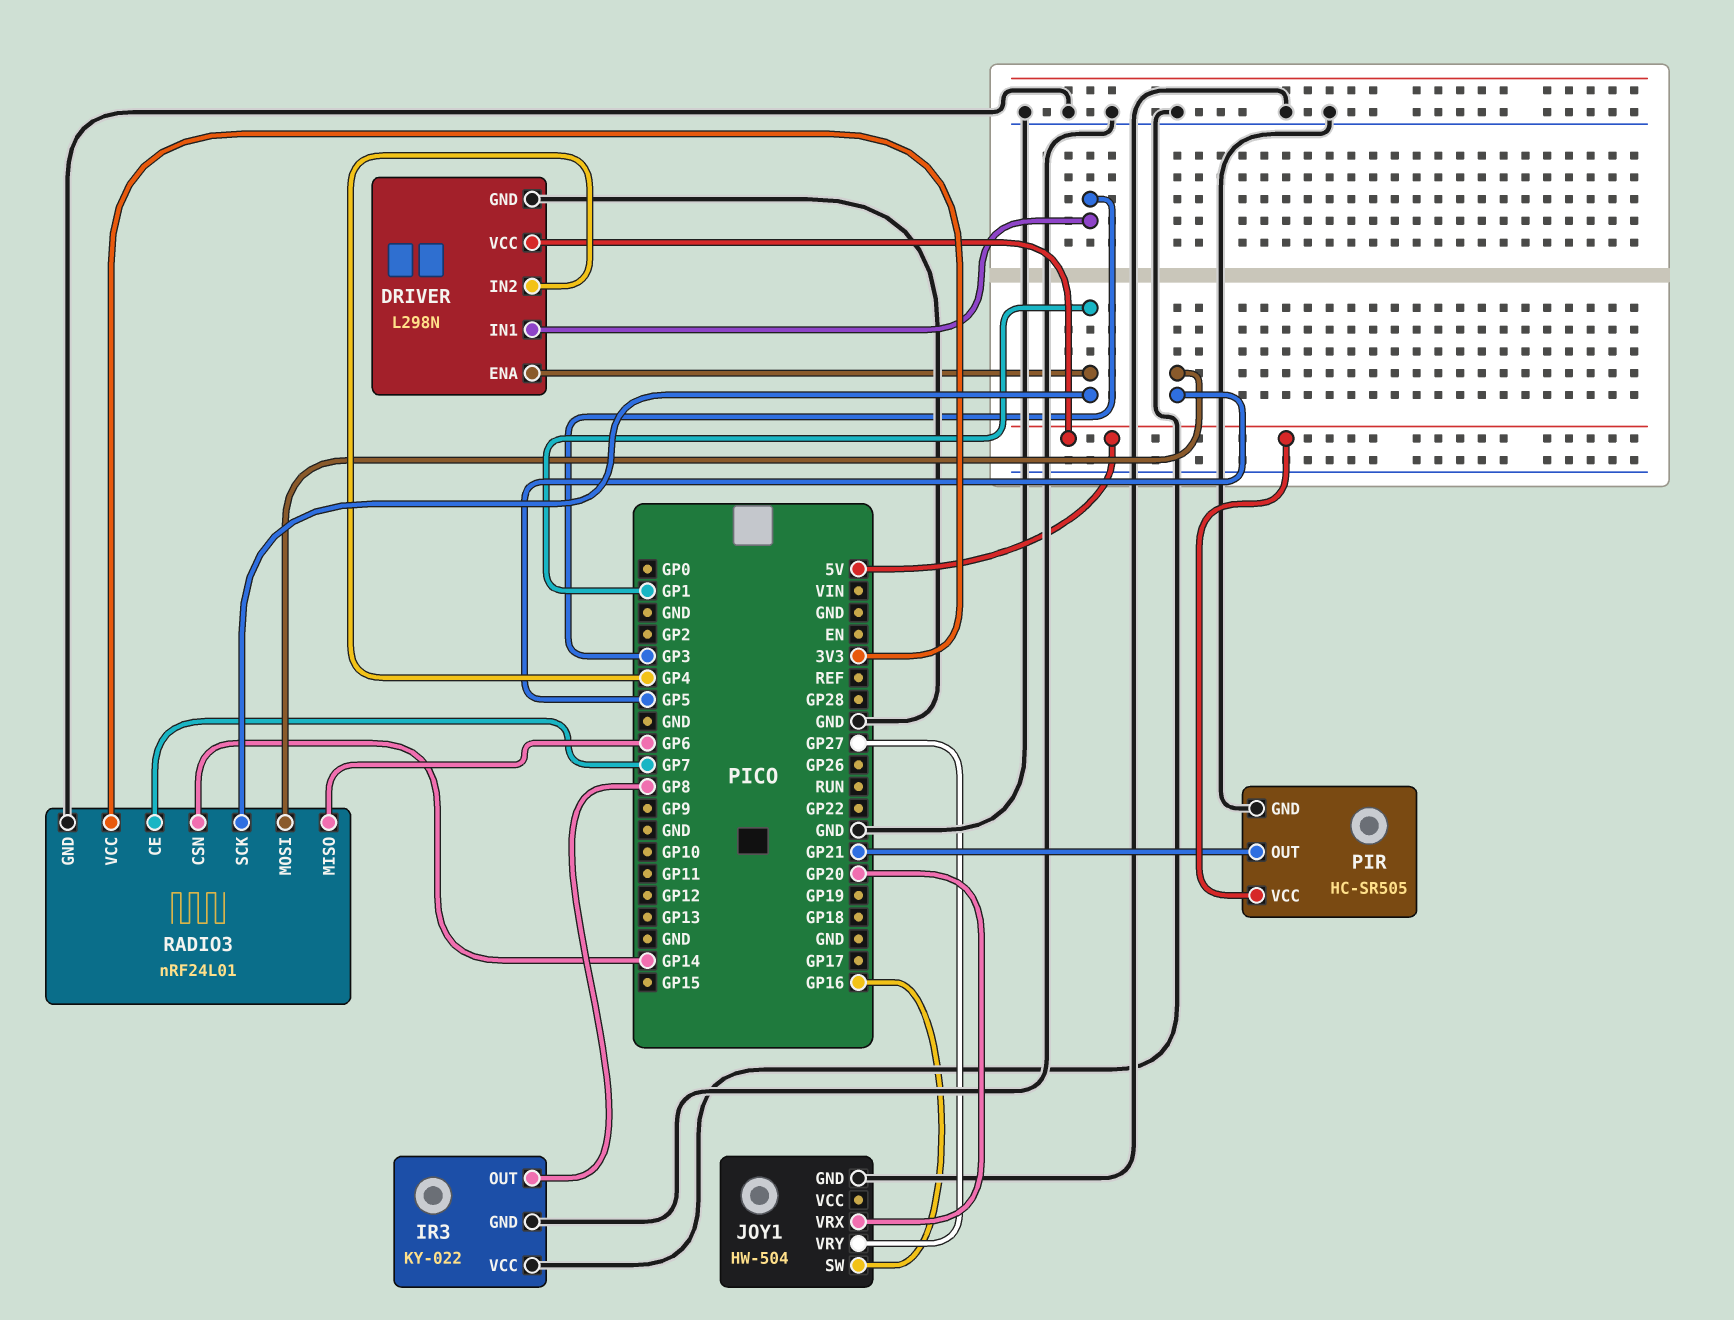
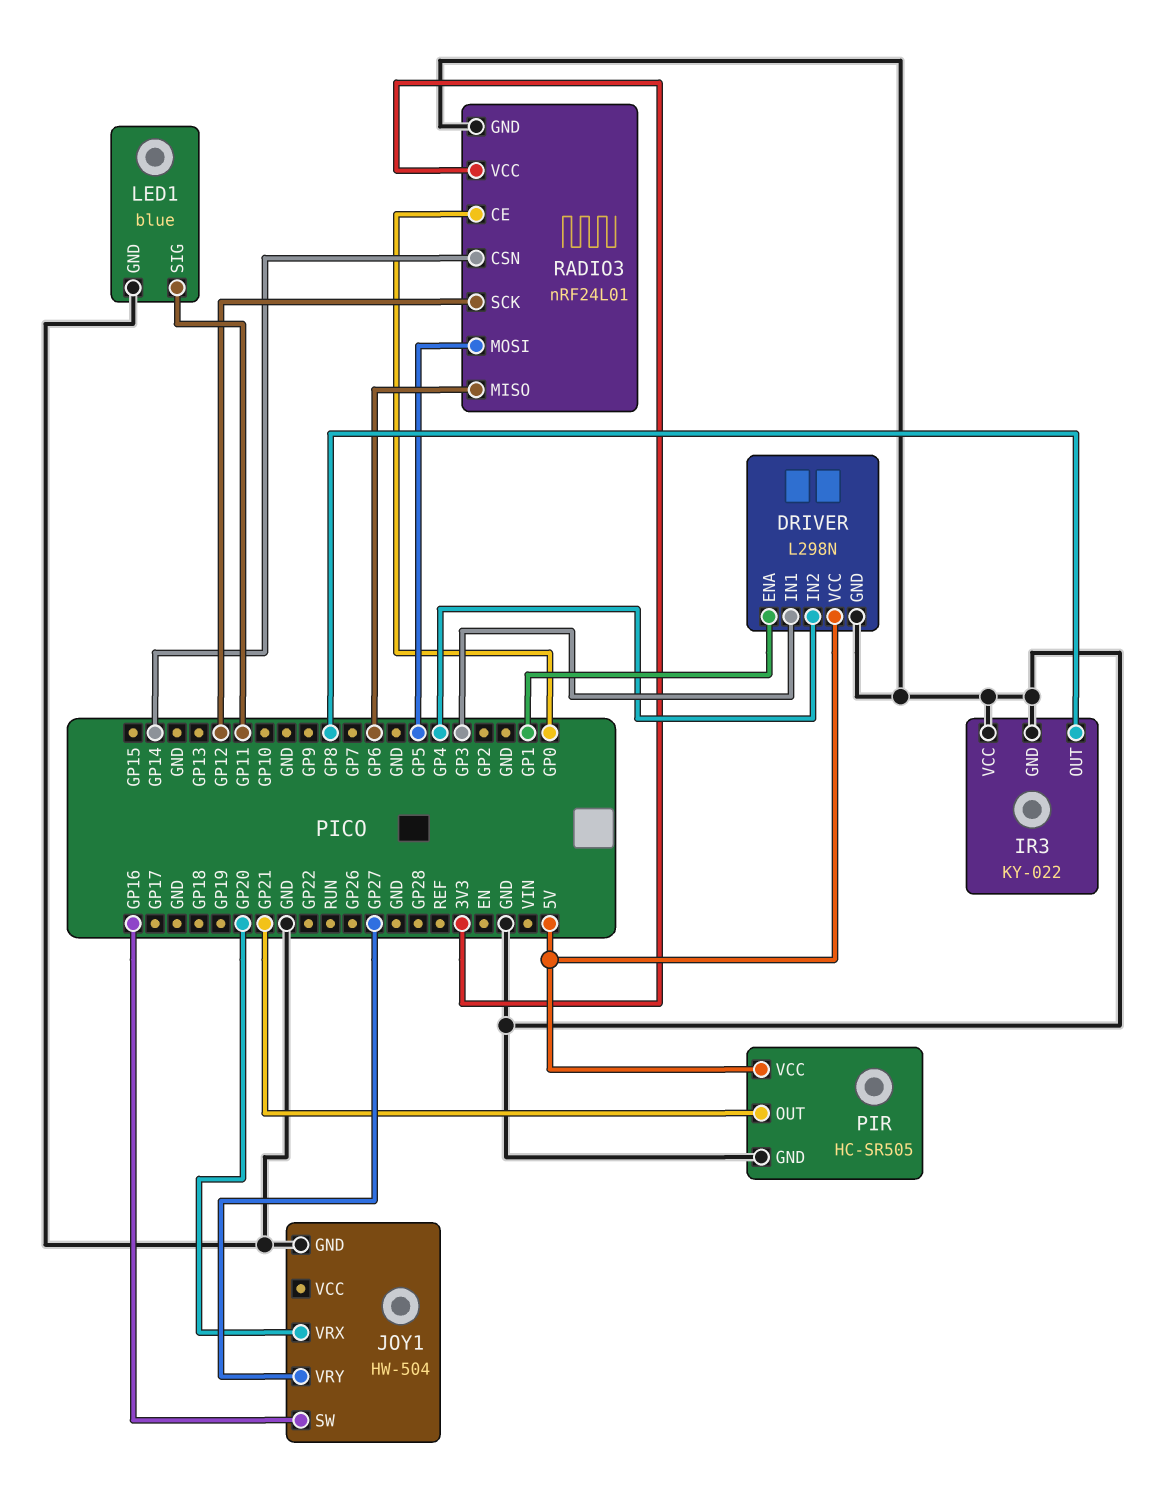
LED1: none -> blue
LED1 pin GND: none -> GND
LED1 pin SIG: none -> GP11
RADIO3 pin CE: GP7 -> GP0
RADIO3 pin SCK: GP1 -> GP12

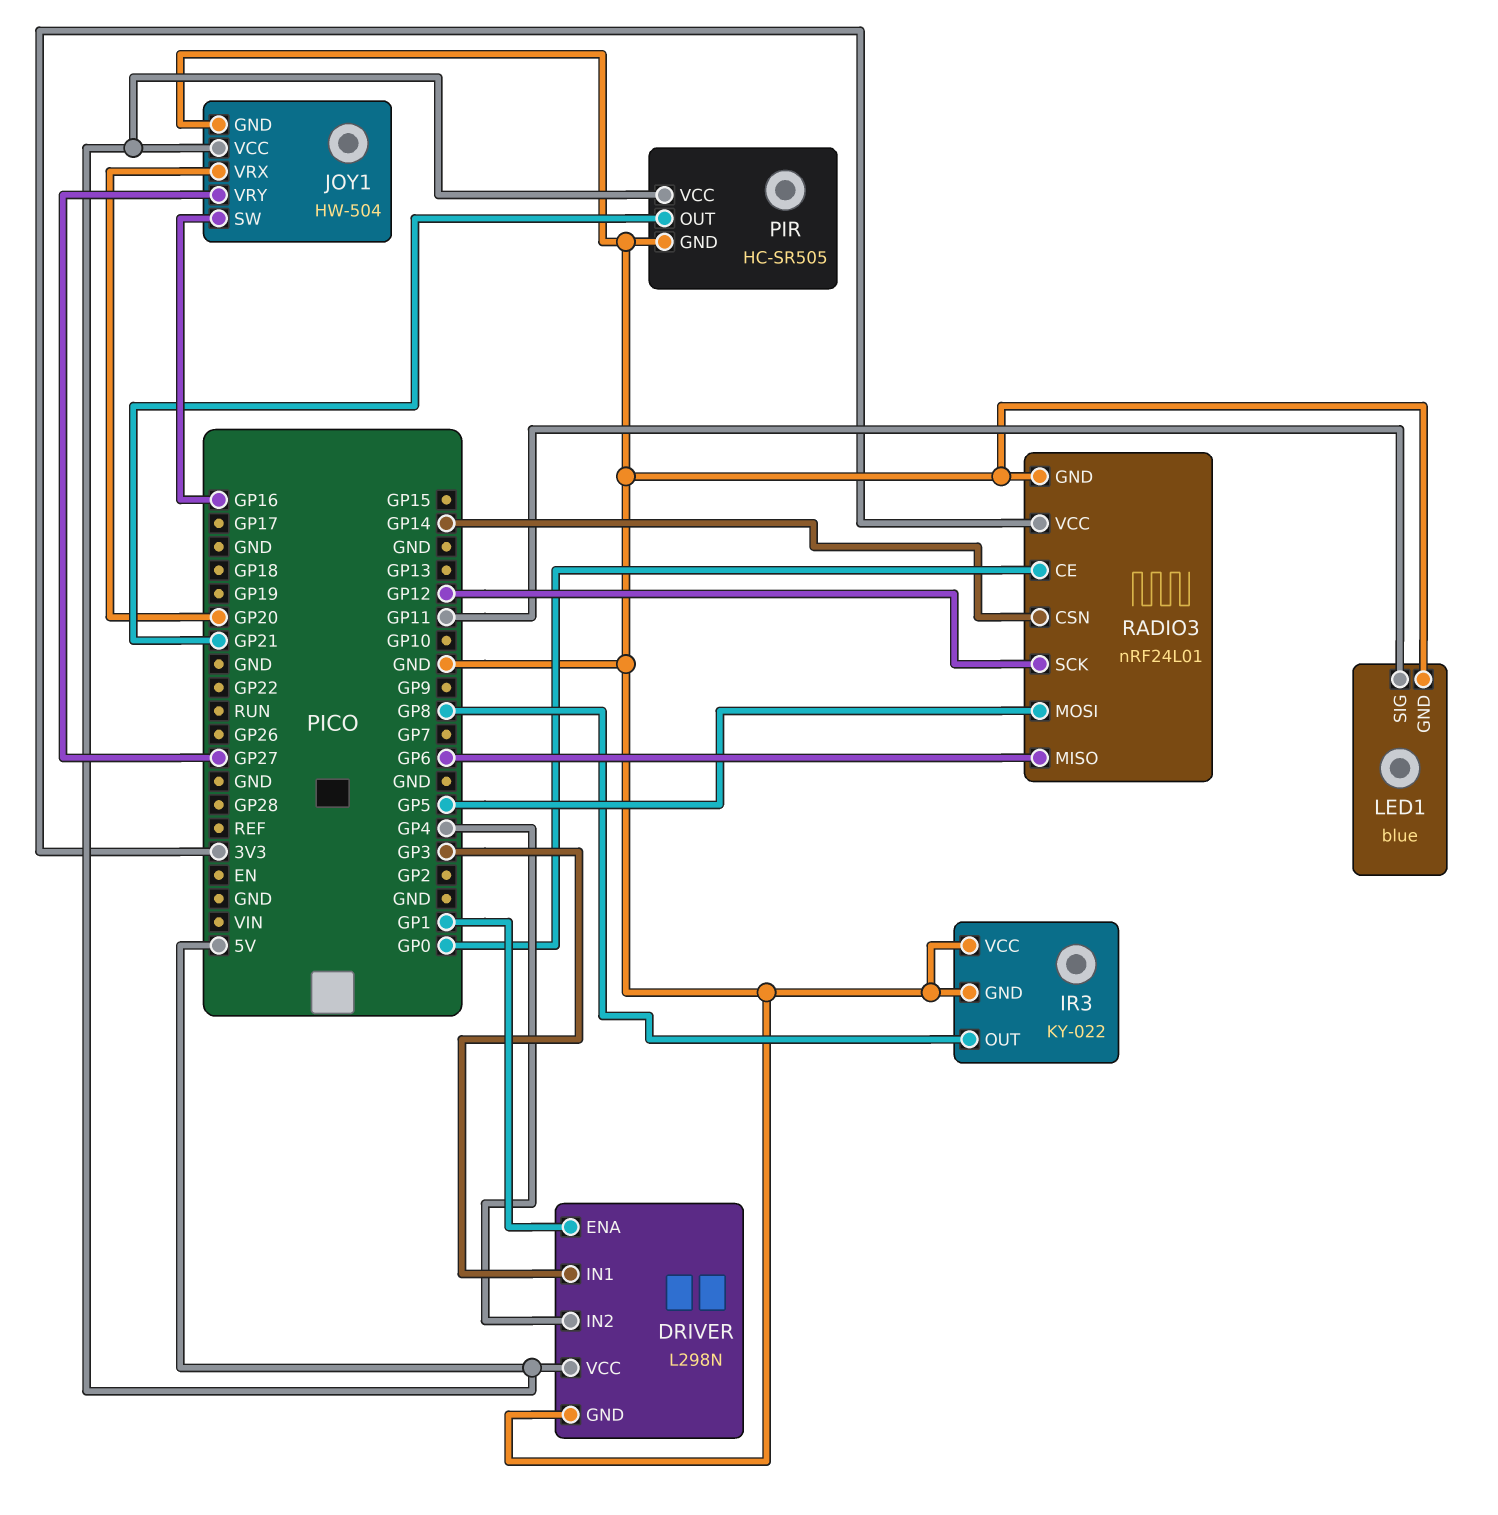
JOY1 pin VCC: none -> 5V

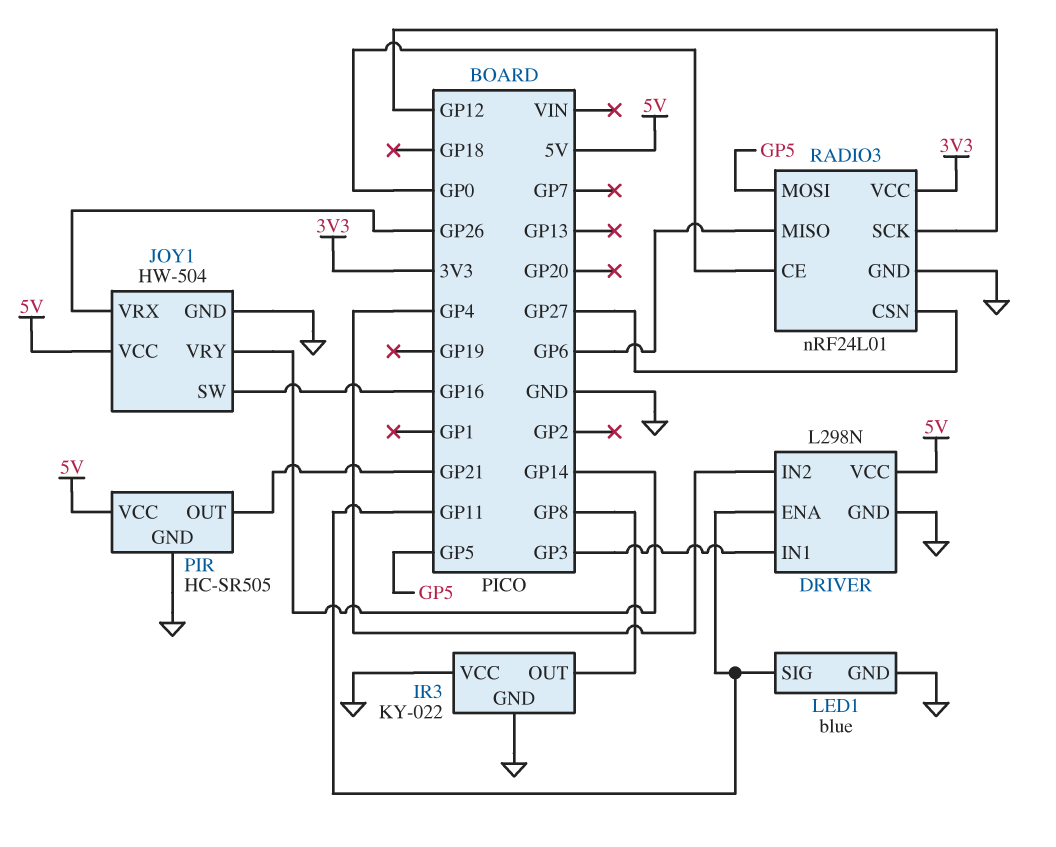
DRIVER pin ENA: GP1 -> GP11
JOY1 pin VRX: GP20 -> GP26
JOY1 pin VRY: GP27 -> GP14
RADIO3 pin CSN: GP14 -> GP27

